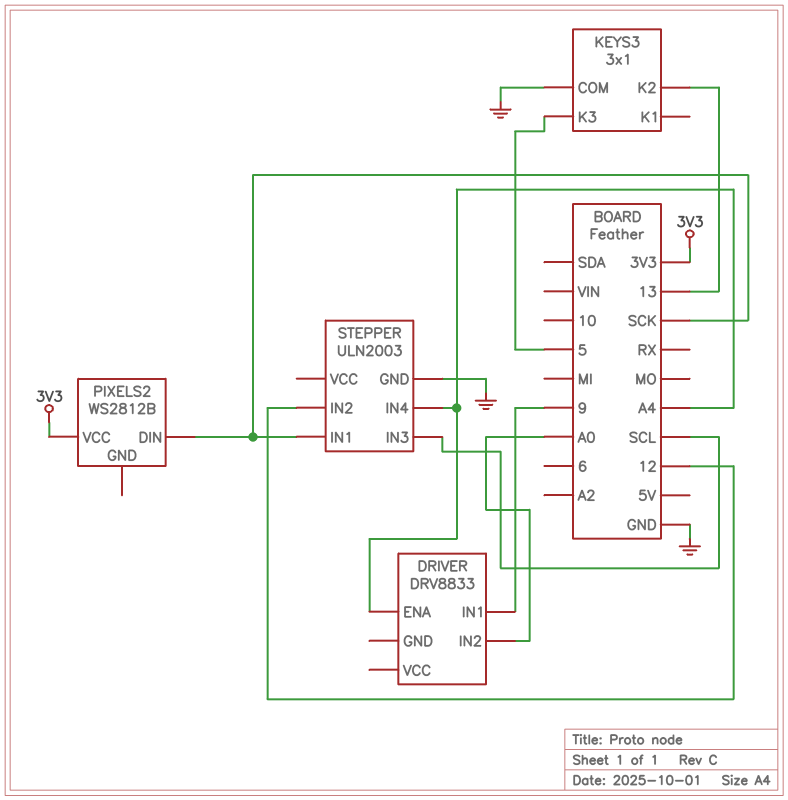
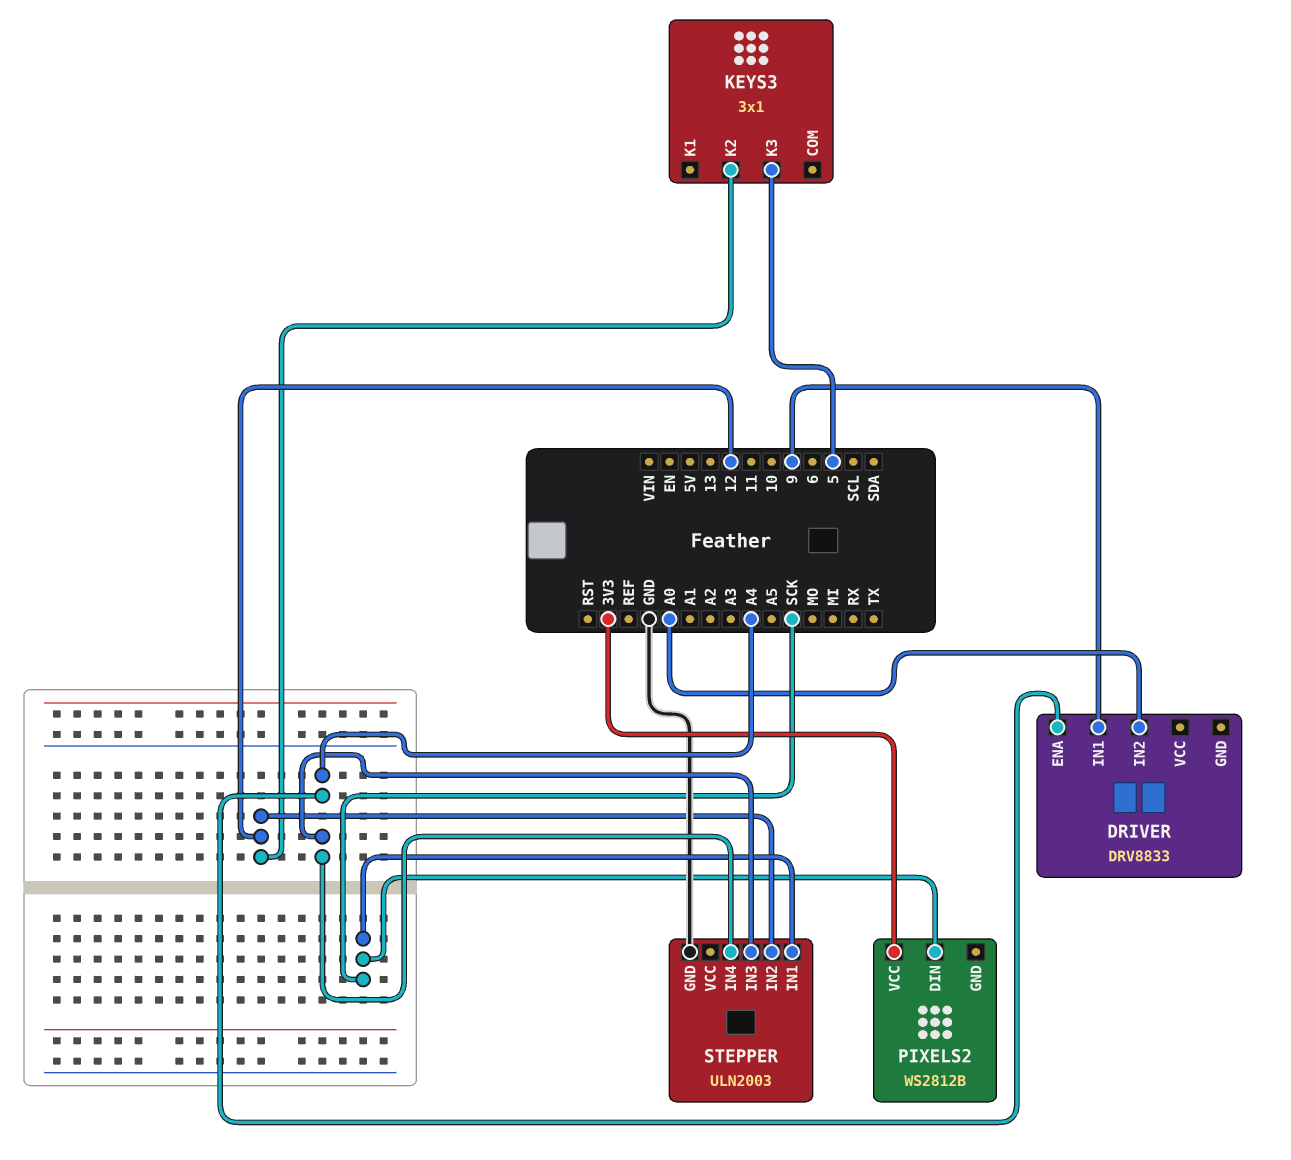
KEYS3 pin COM: GND -> none
KEYS3 pin K2: 13 -> 12
STEPPER pin IN3: SCL -> A4

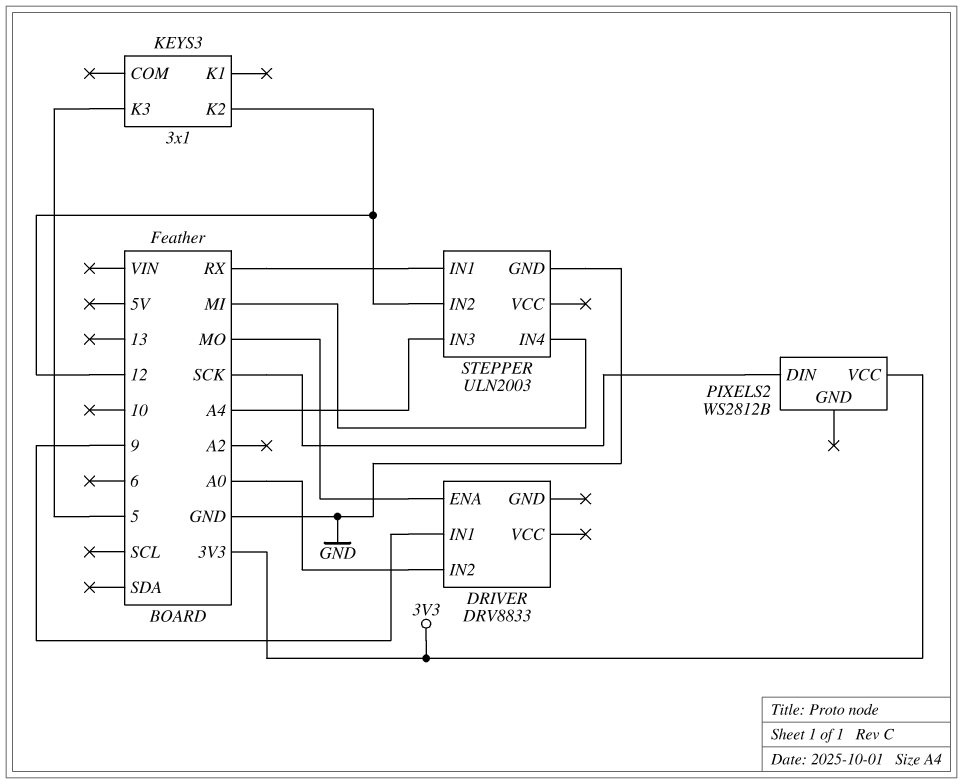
DRIVER pin ENA: A4 -> MO
STEPPER pin IN1: SCK -> RX
STEPPER pin IN4: A4 -> MI

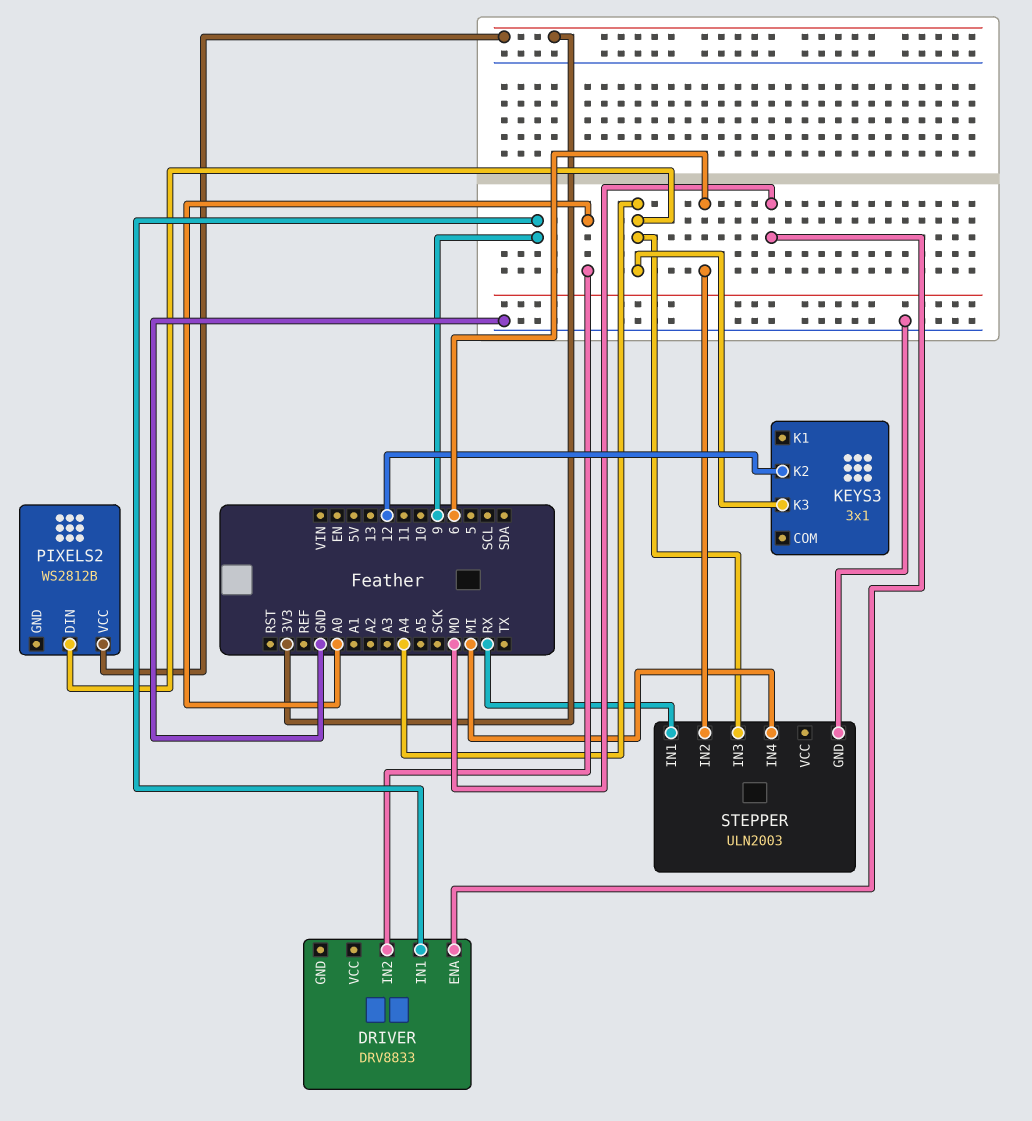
KEYS3 pin K3: 5 -> A4
PIXELS2 pin DIN: SCK -> A4
STEPPER pin IN2: 12 -> 6

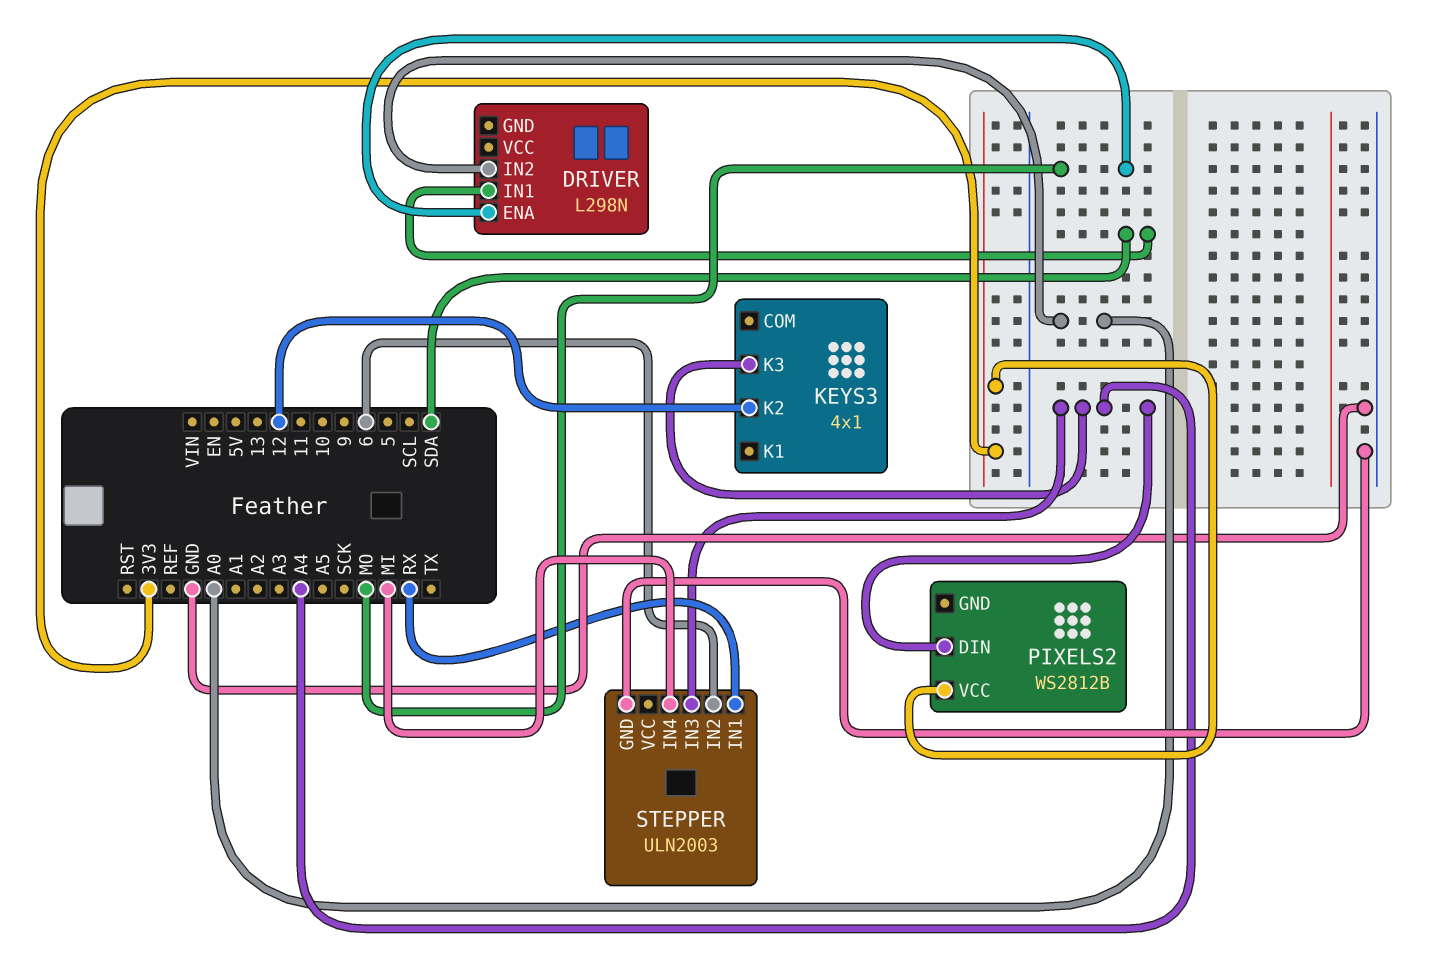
DRIVER: DRV8833 -> L298N
DRIVER pin IN1: 9 -> SDA
KEYS3: 3x1 -> 4x1

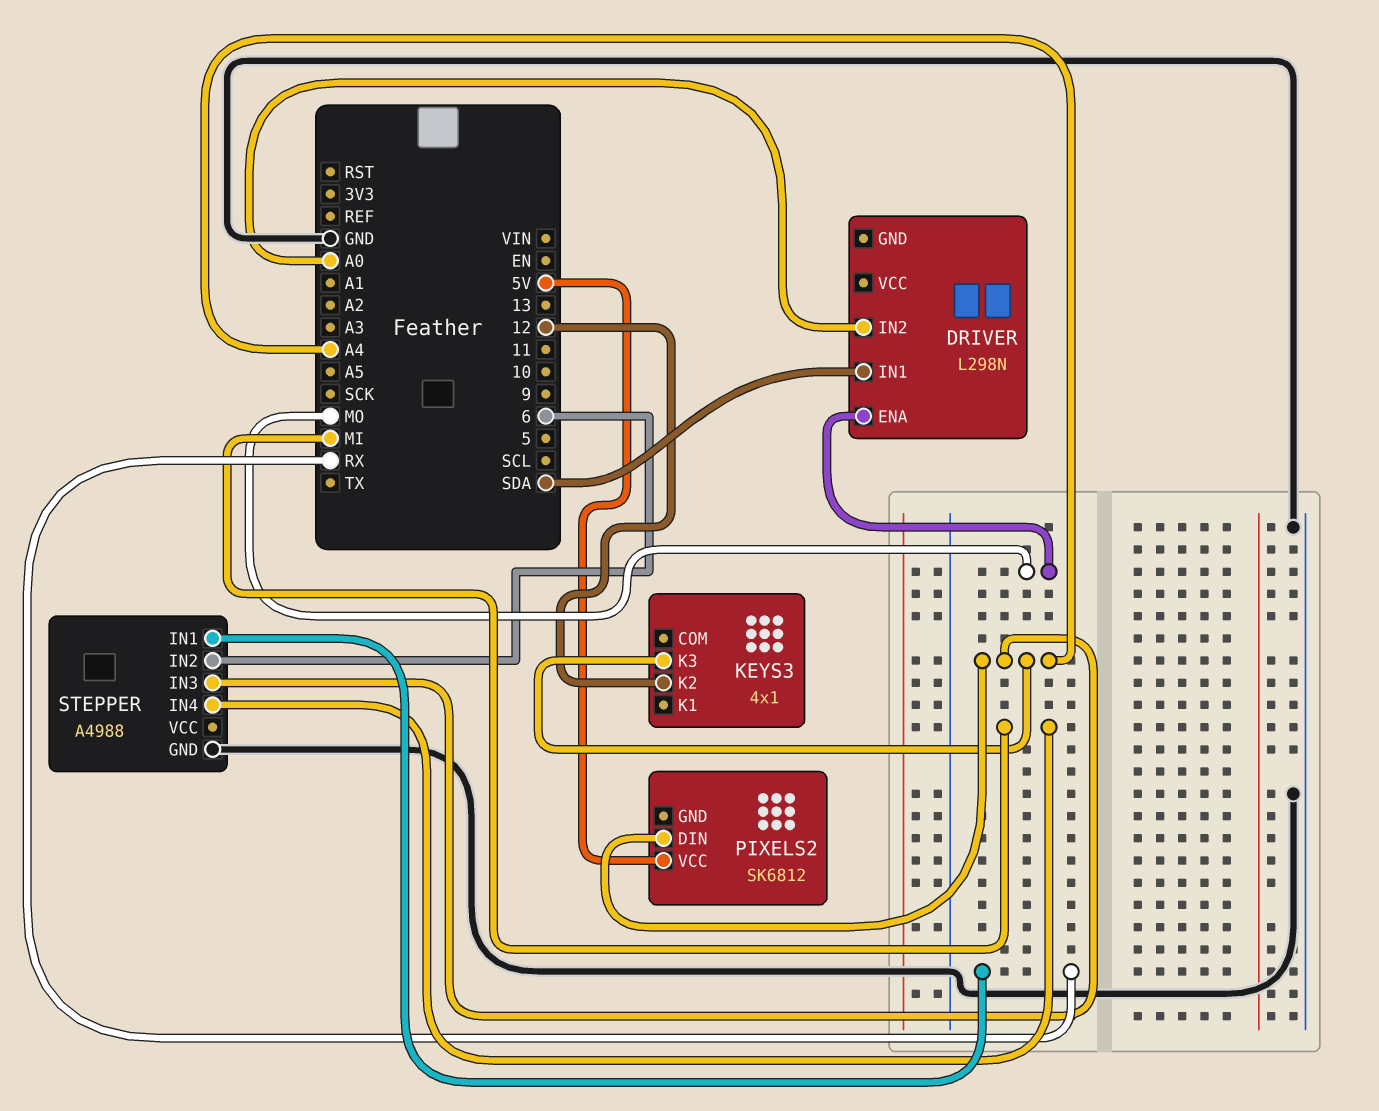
PIXELS2: WS2812B -> SK6812
PIXELS2 pin VCC: 3V3 -> 5V
STEPPER: ULN2003 -> A4988

